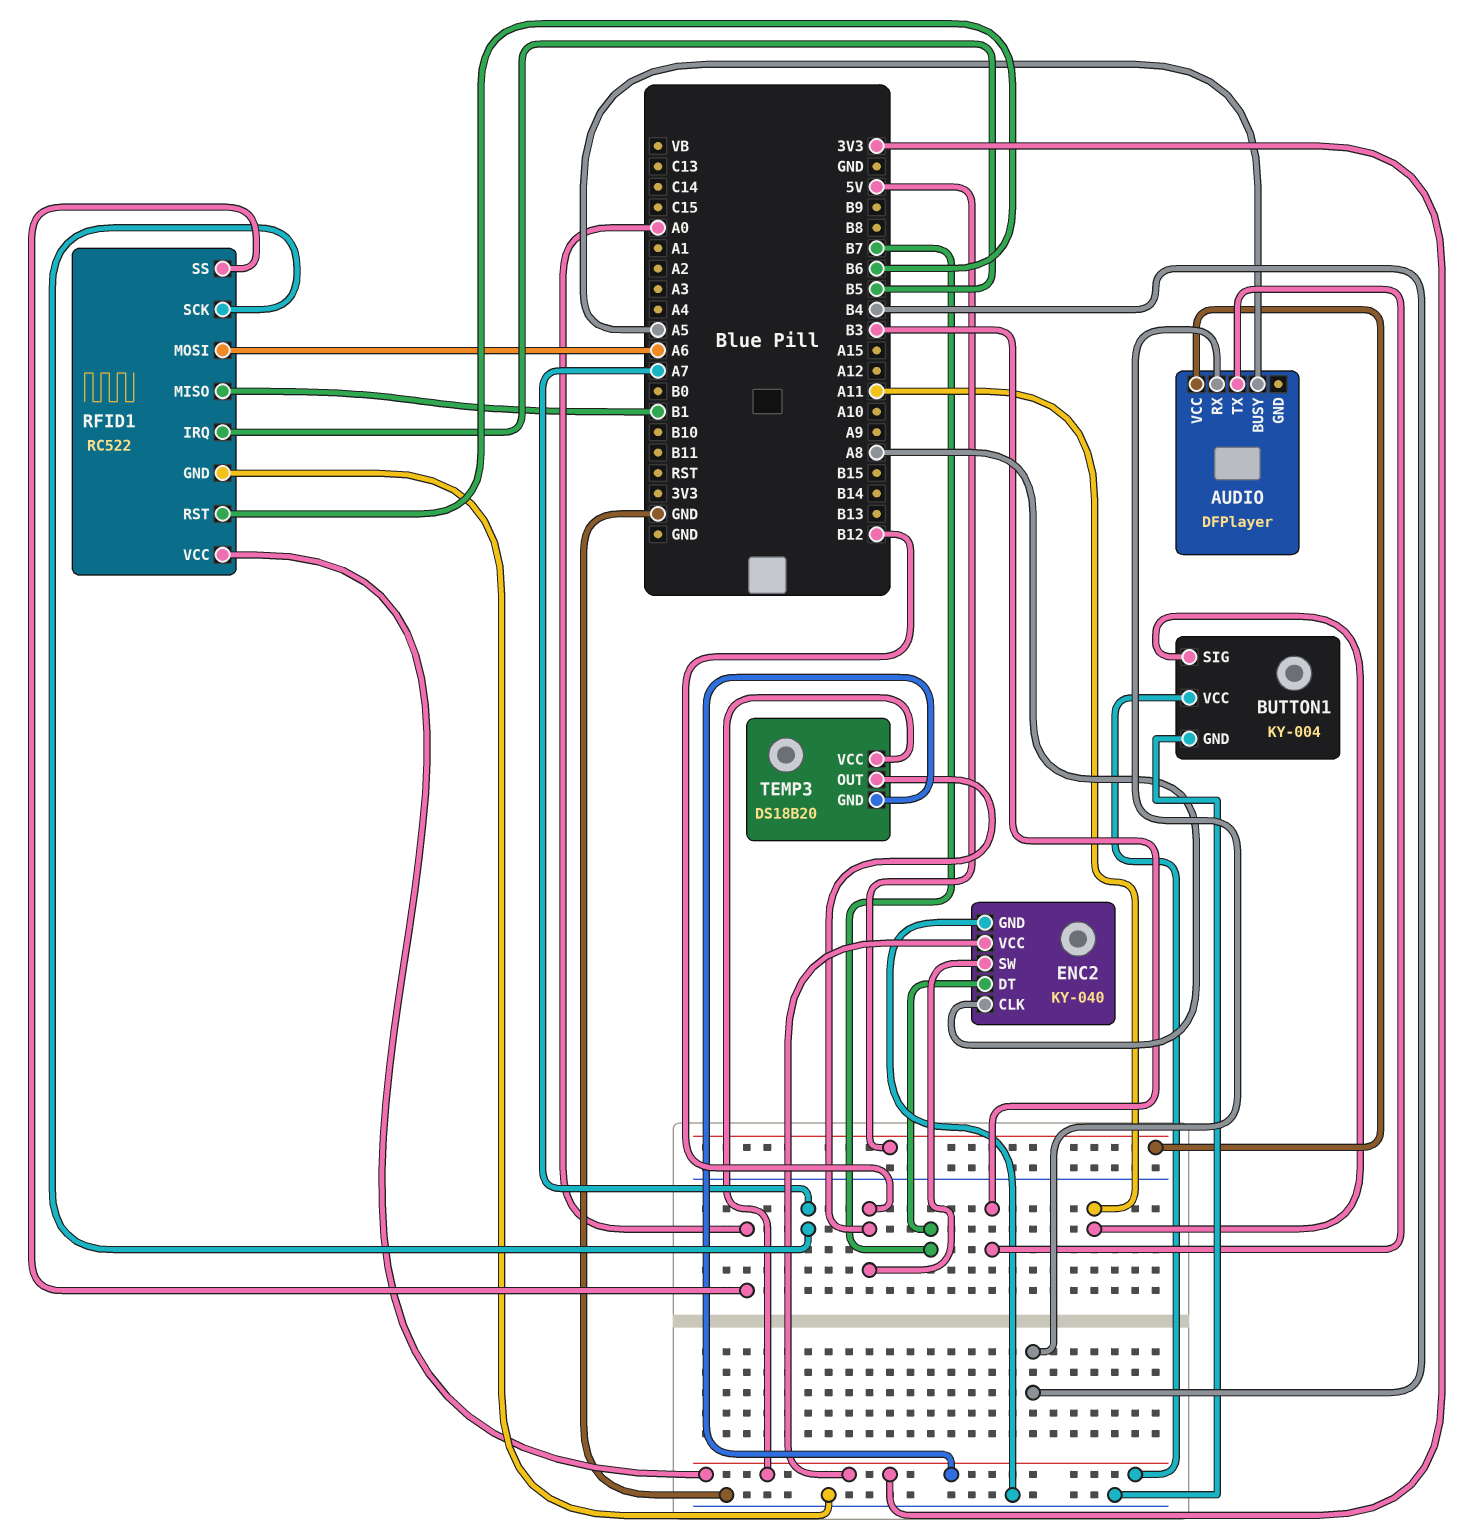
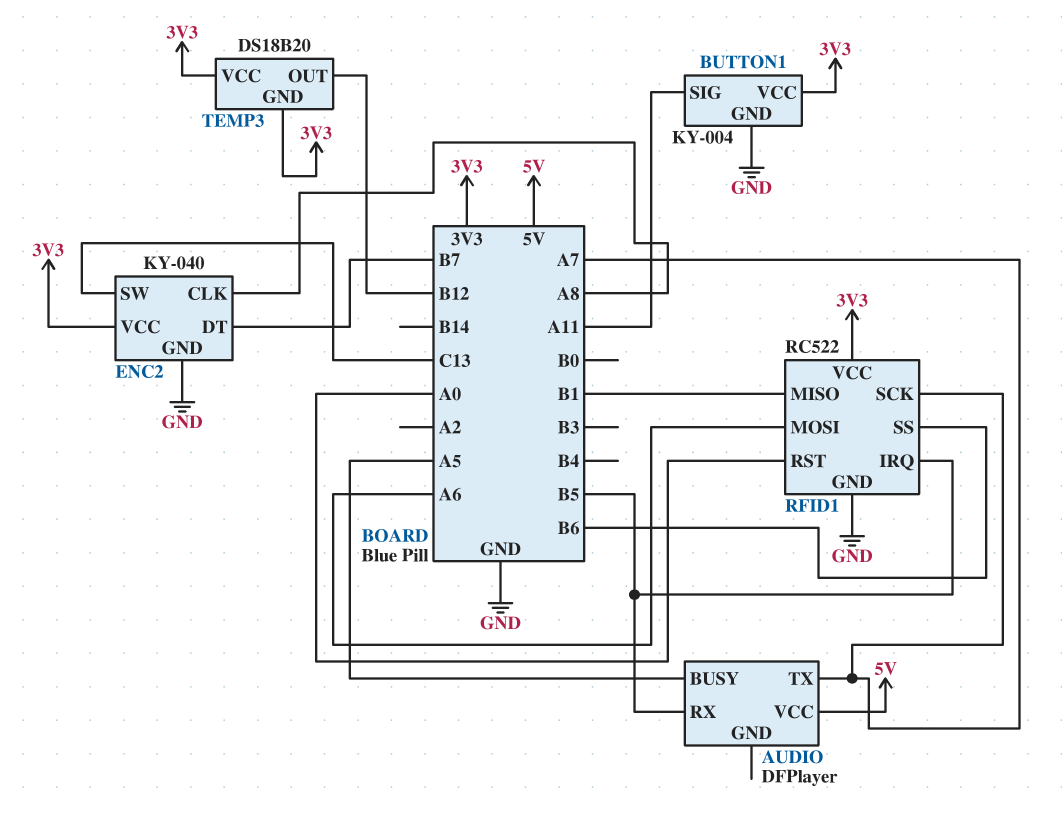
AUDIO pin RX: B4 -> B5
AUDIO pin TX: B3 -> A7
ENC2 pin SW: B12 -> C13
RFID1 pin RST: B6 -> A0
RFID1 pin SS: A0 -> B6

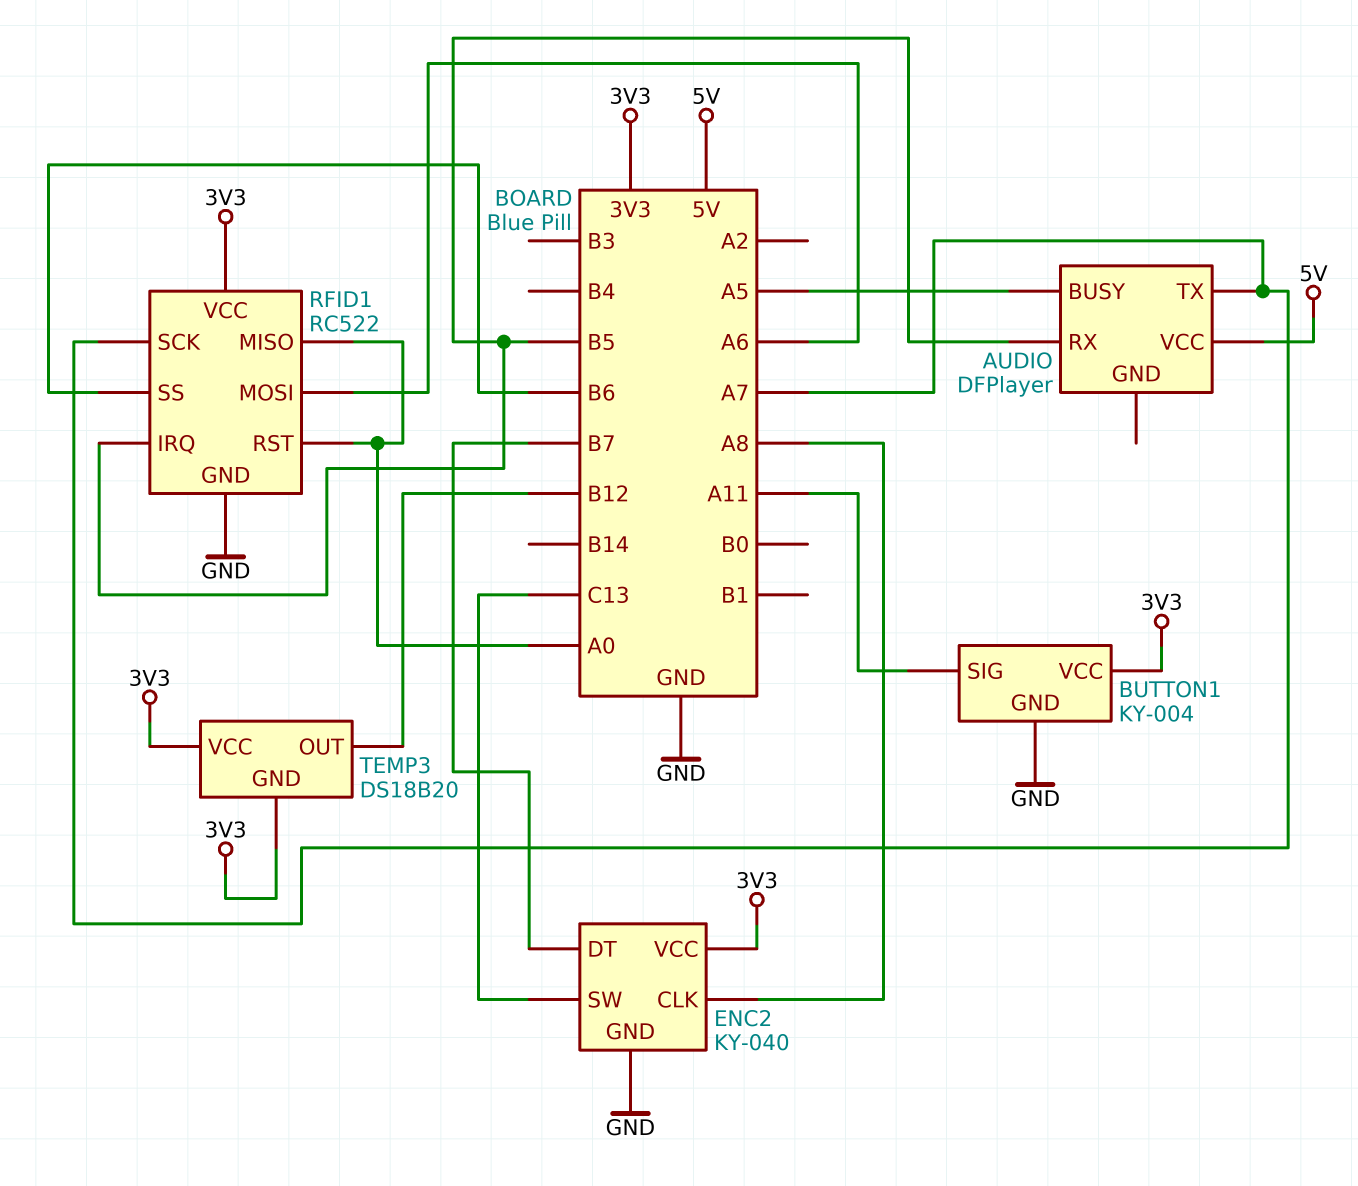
RFID1 pin MISO: B1 -> A0

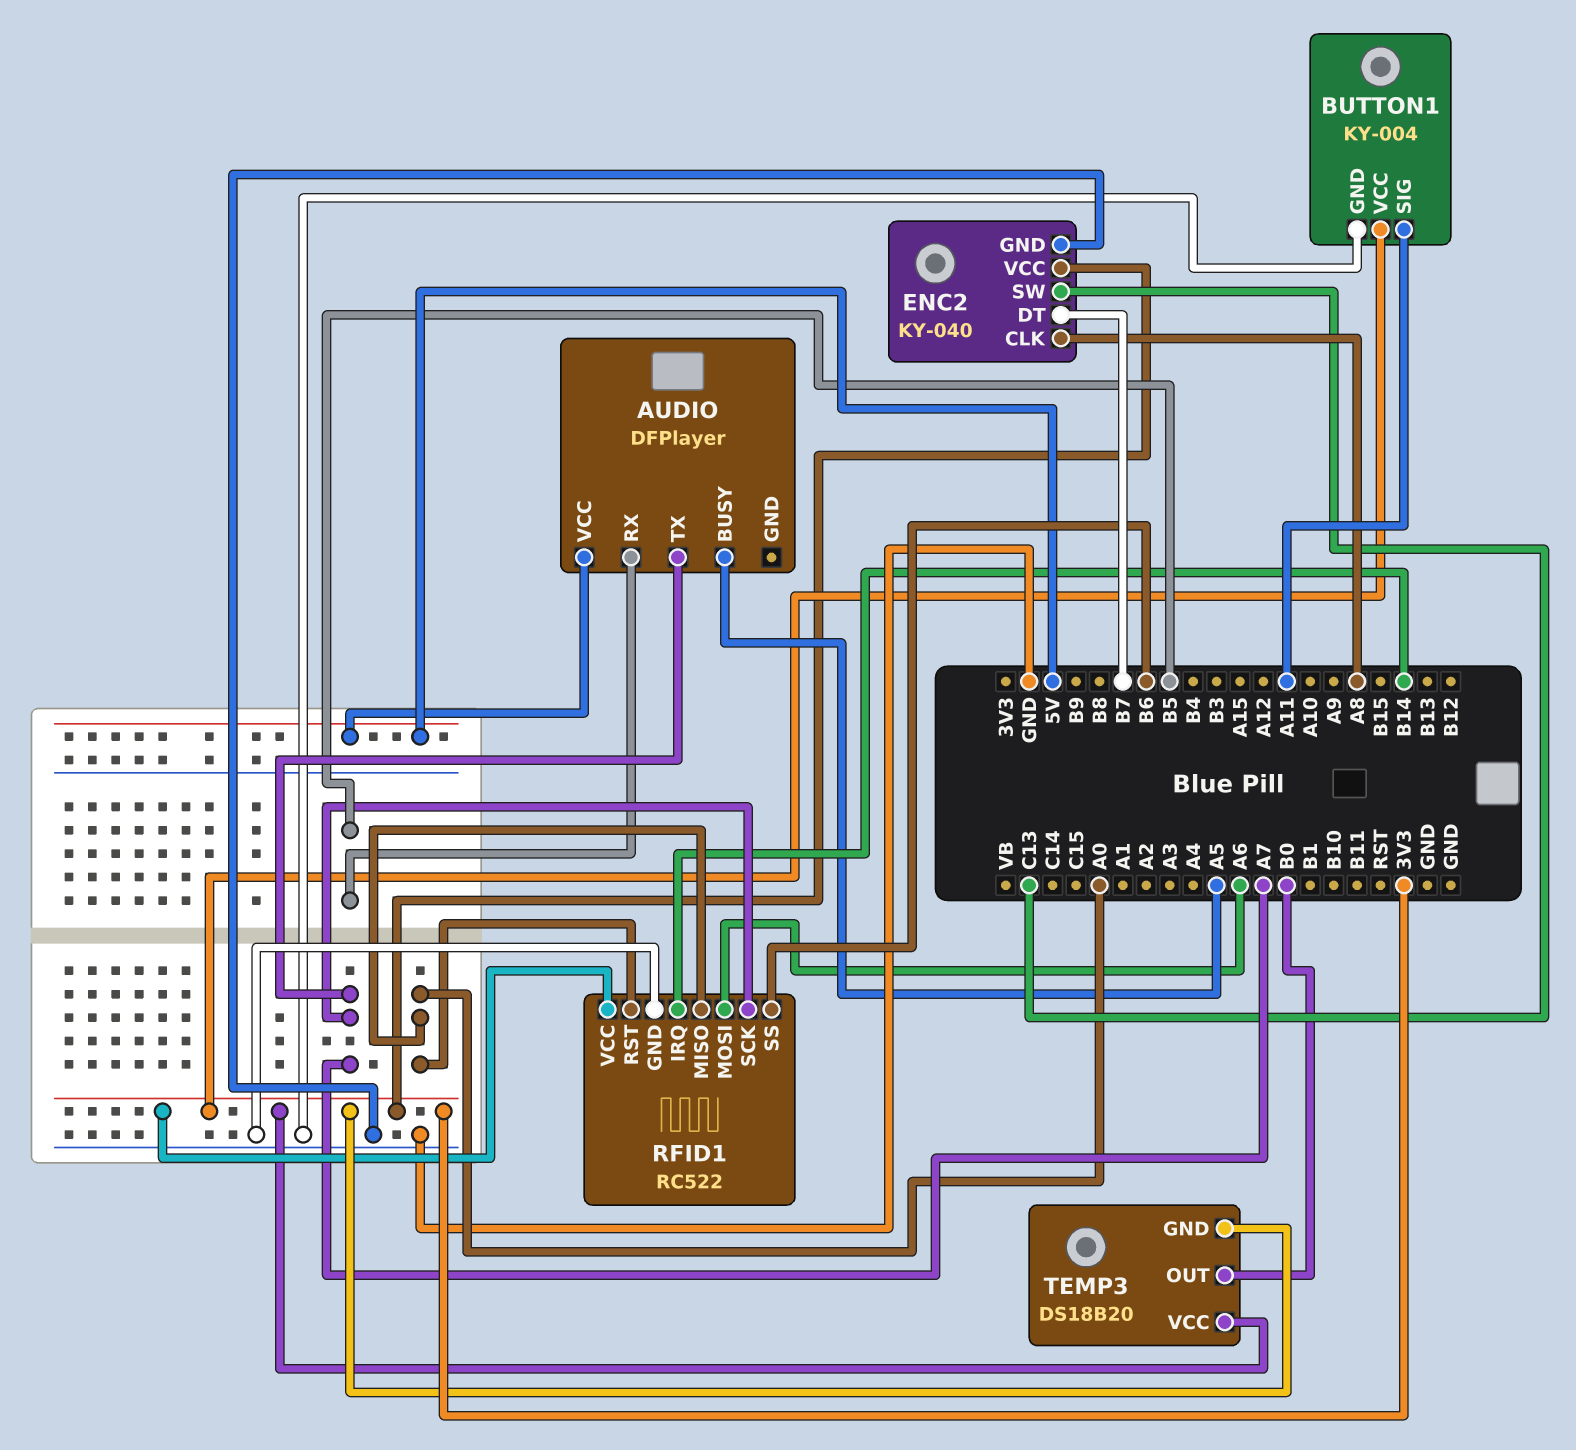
RFID1 pin IRQ: B5 -> B14
TEMP3 pin OUT: B12 -> B0

